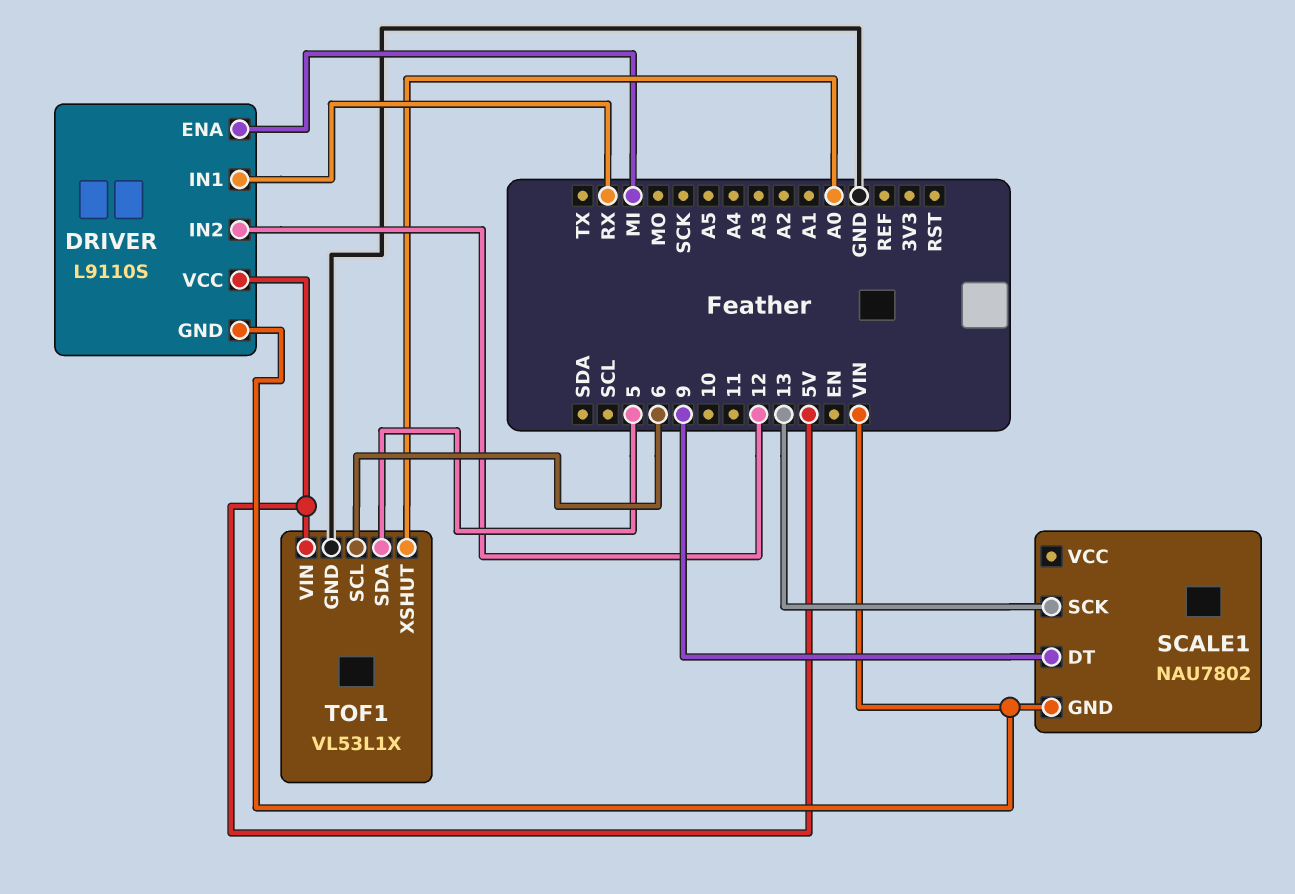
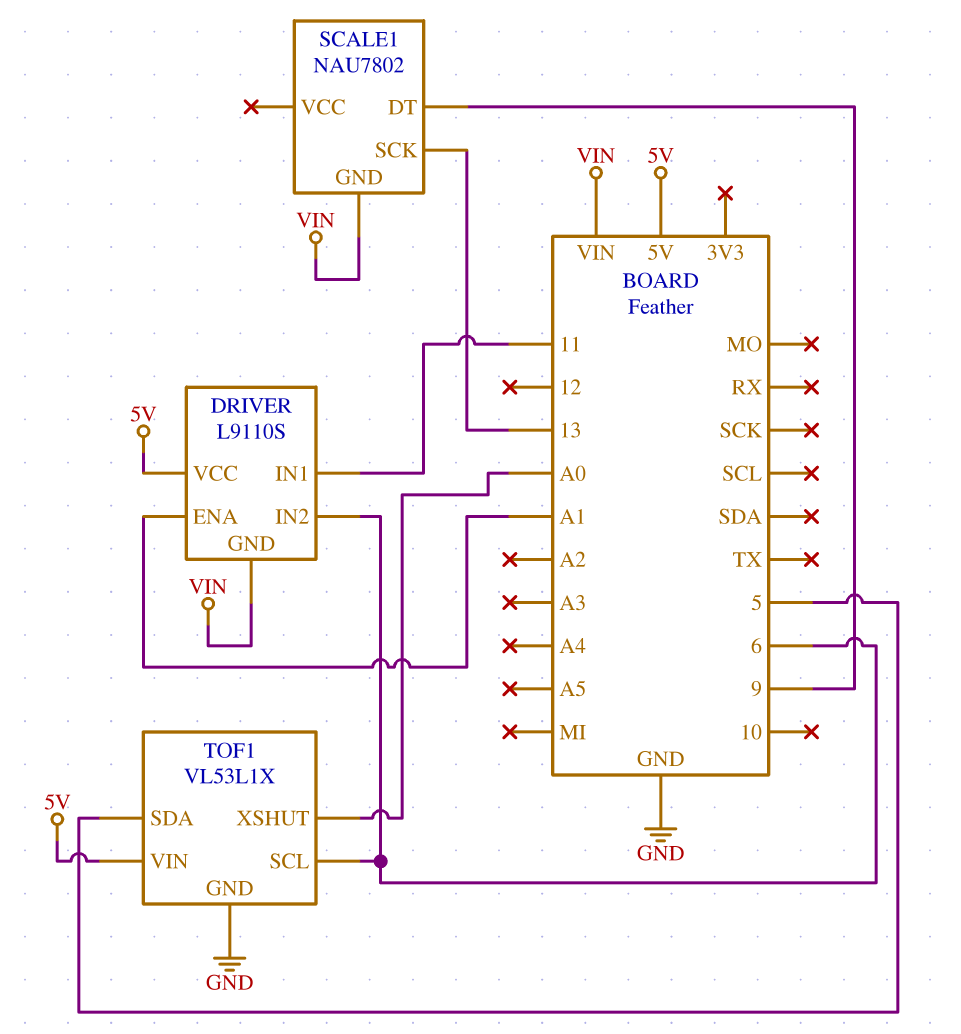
DRIVER pin ENA: MI -> A1
DRIVER pin IN1: RX -> 11
DRIVER pin IN2: 12 -> 6

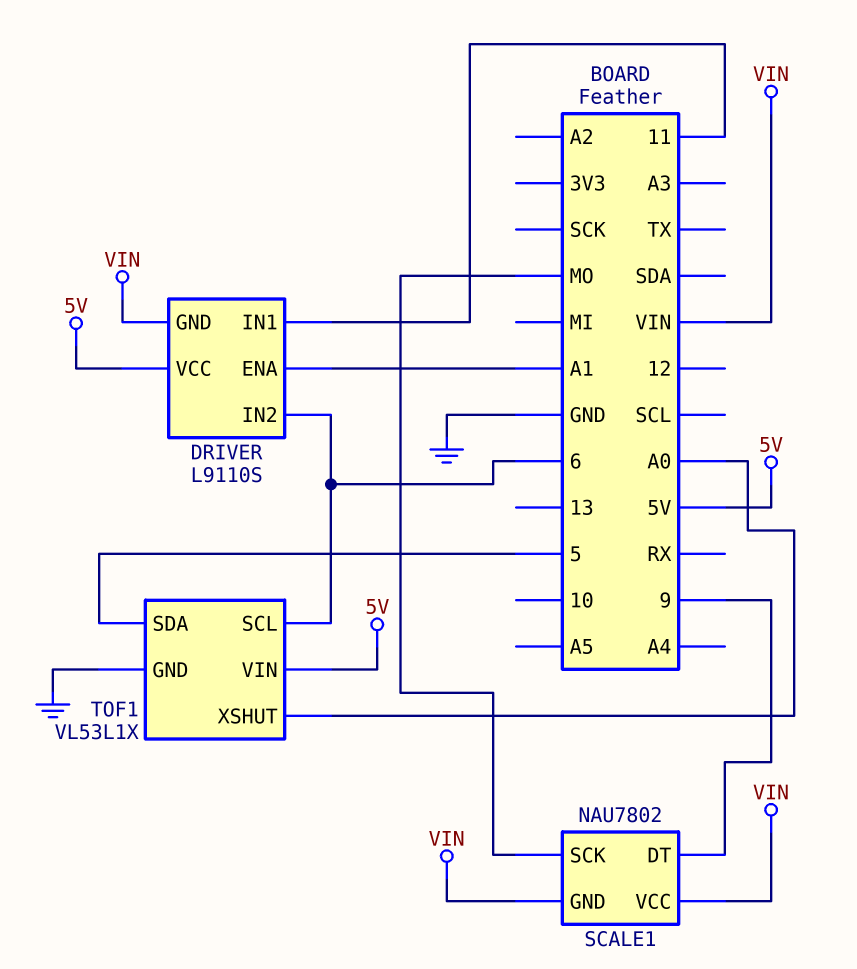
SCALE1 pin SCK: 13 -> MO
SCALE1 pin VCC: none -> VIN

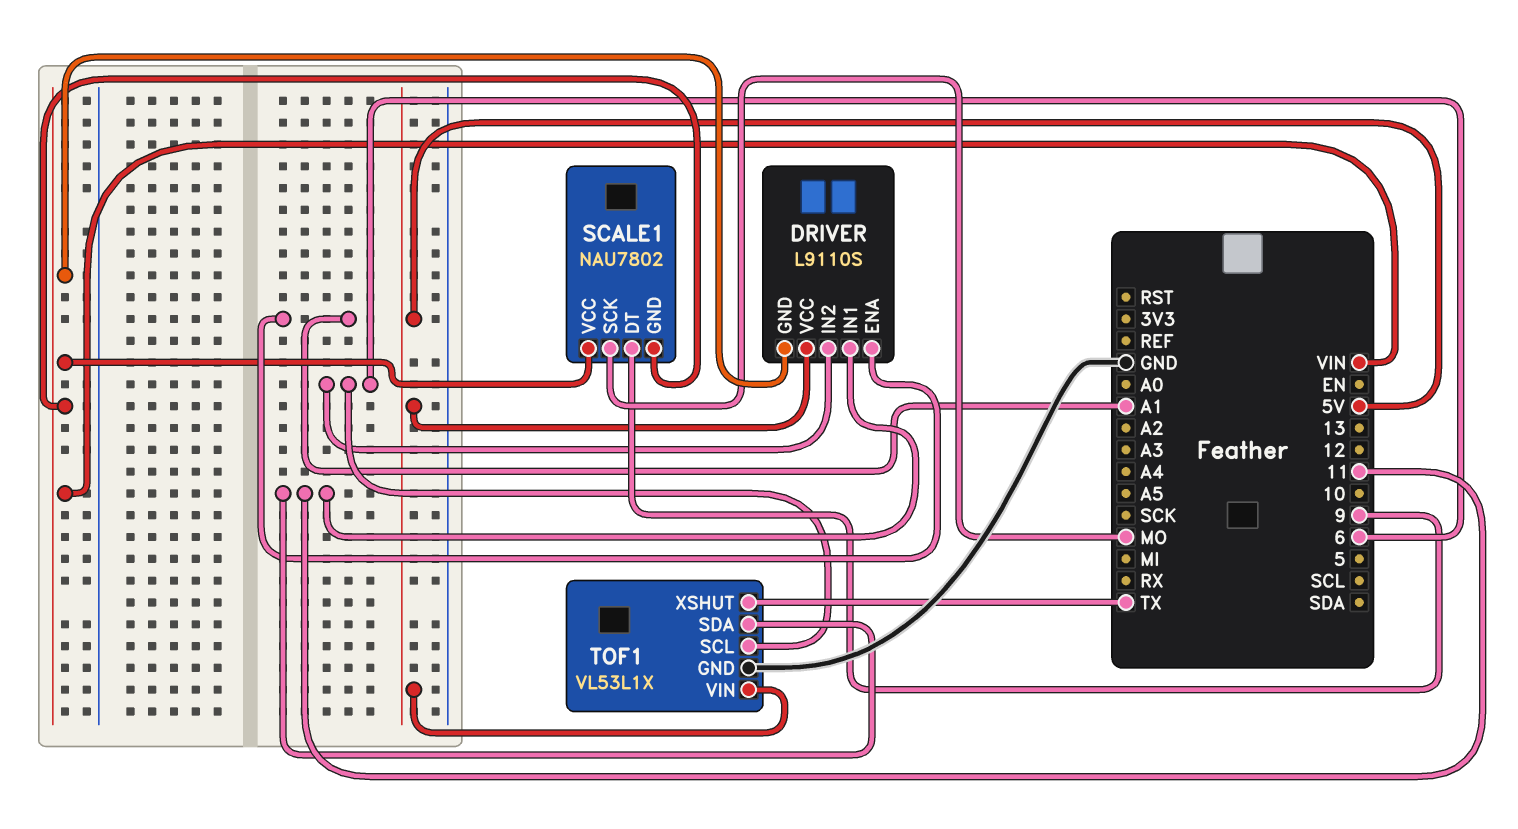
TOF1 pin SDA: 5 -> 11
TOF1 pin XSHUT: A0 -> TX

